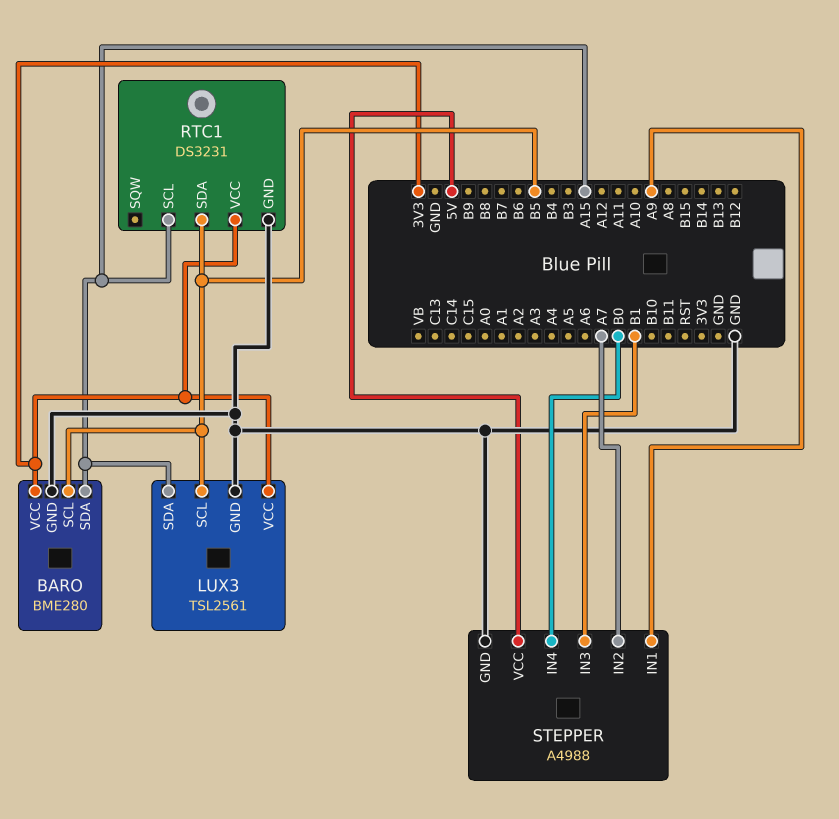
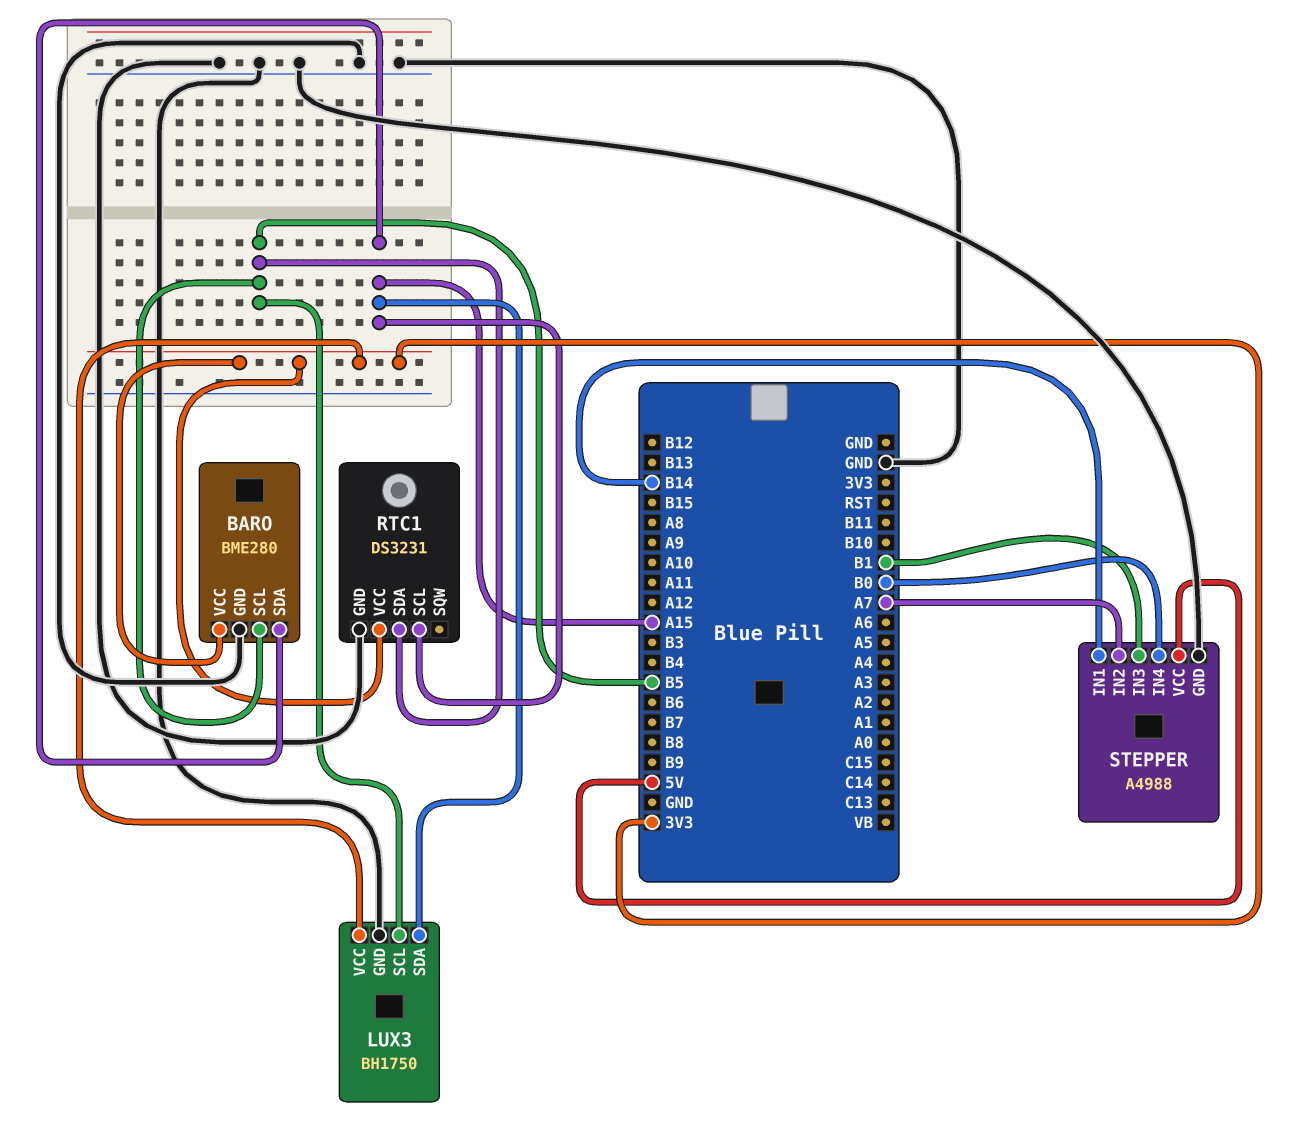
LUX3: TSL2561 -> BH1750
STEPPER pin IN1: A9 -> B14

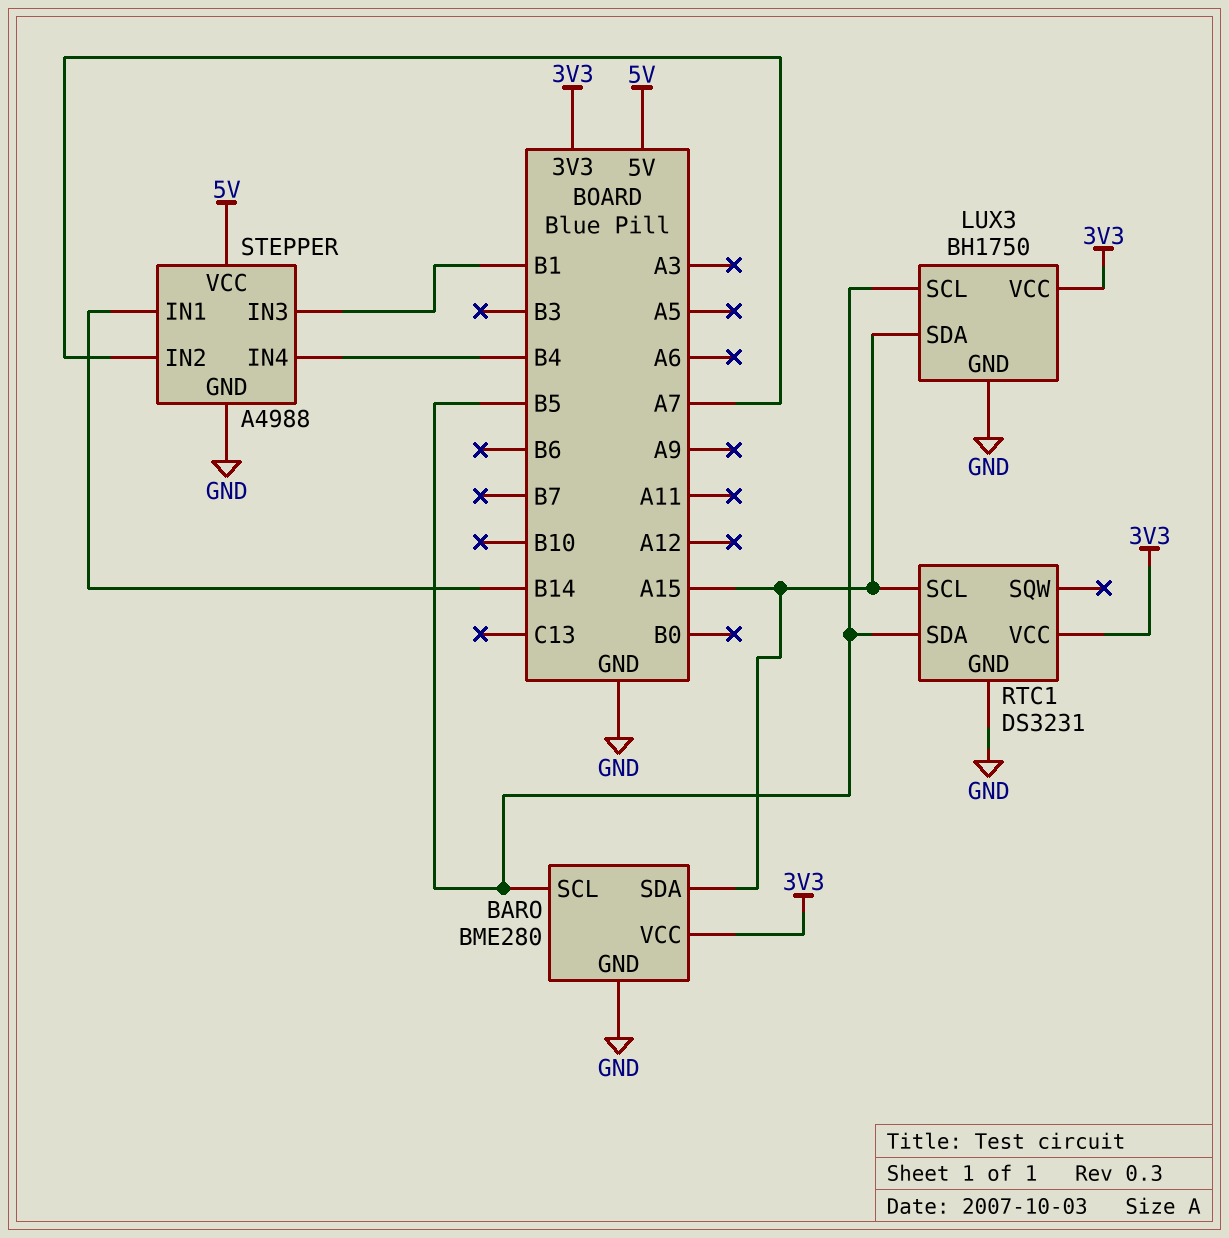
STEPPER pin IN4: B0 -> B4

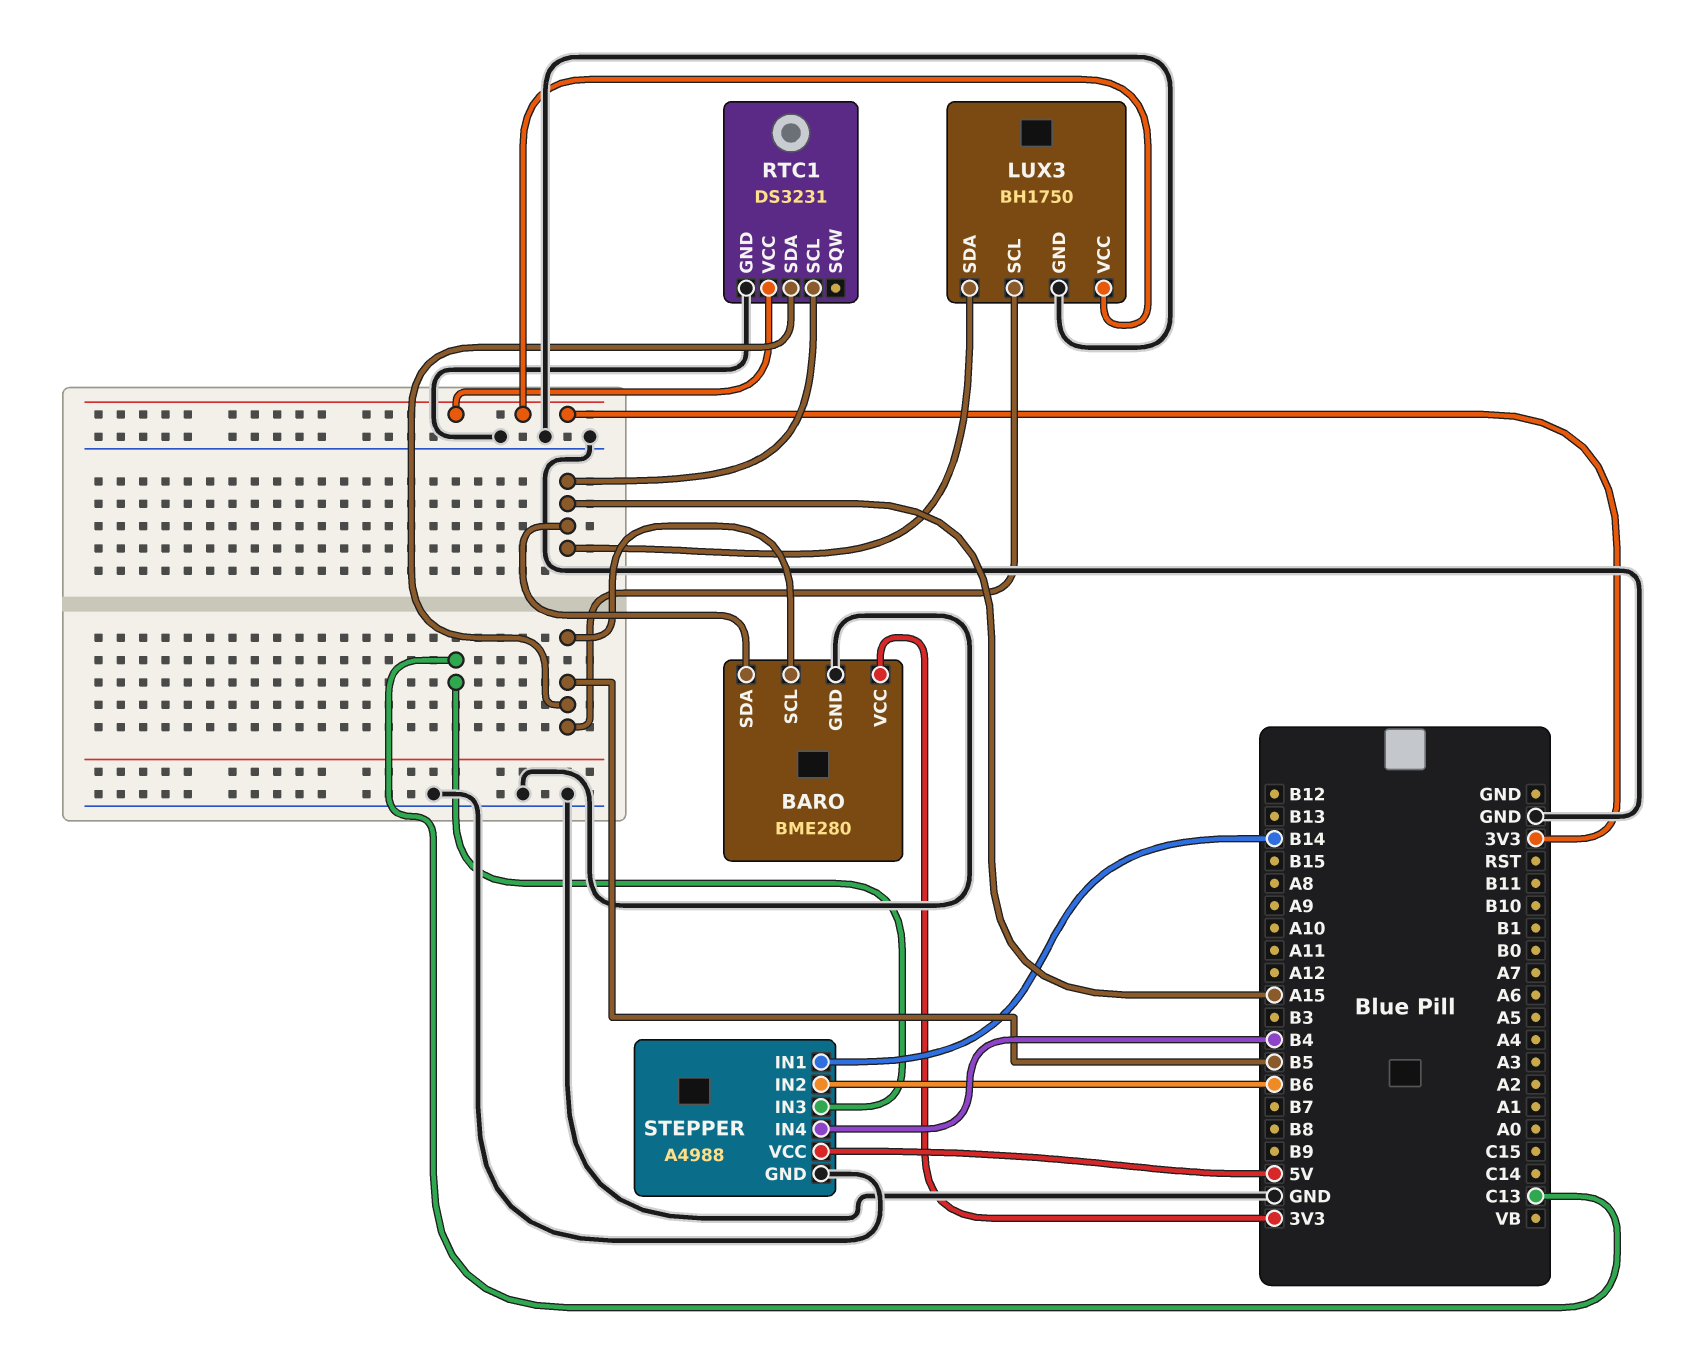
STEPPER pin IN2: A7 -> B6
STEPPER pin IN3: B1 -> C13

